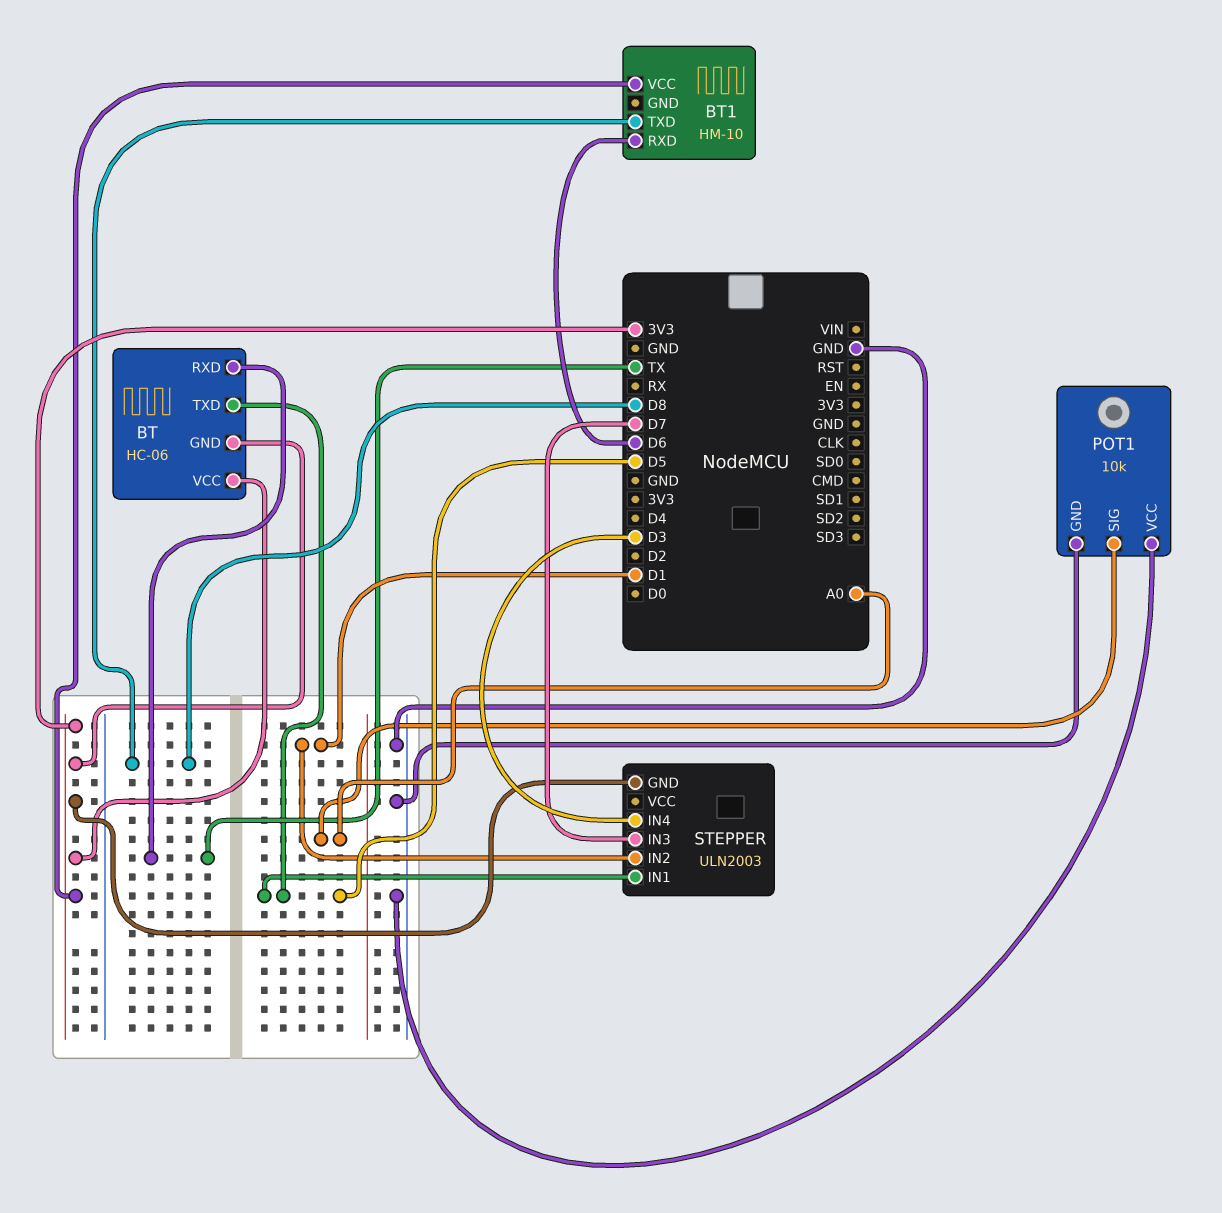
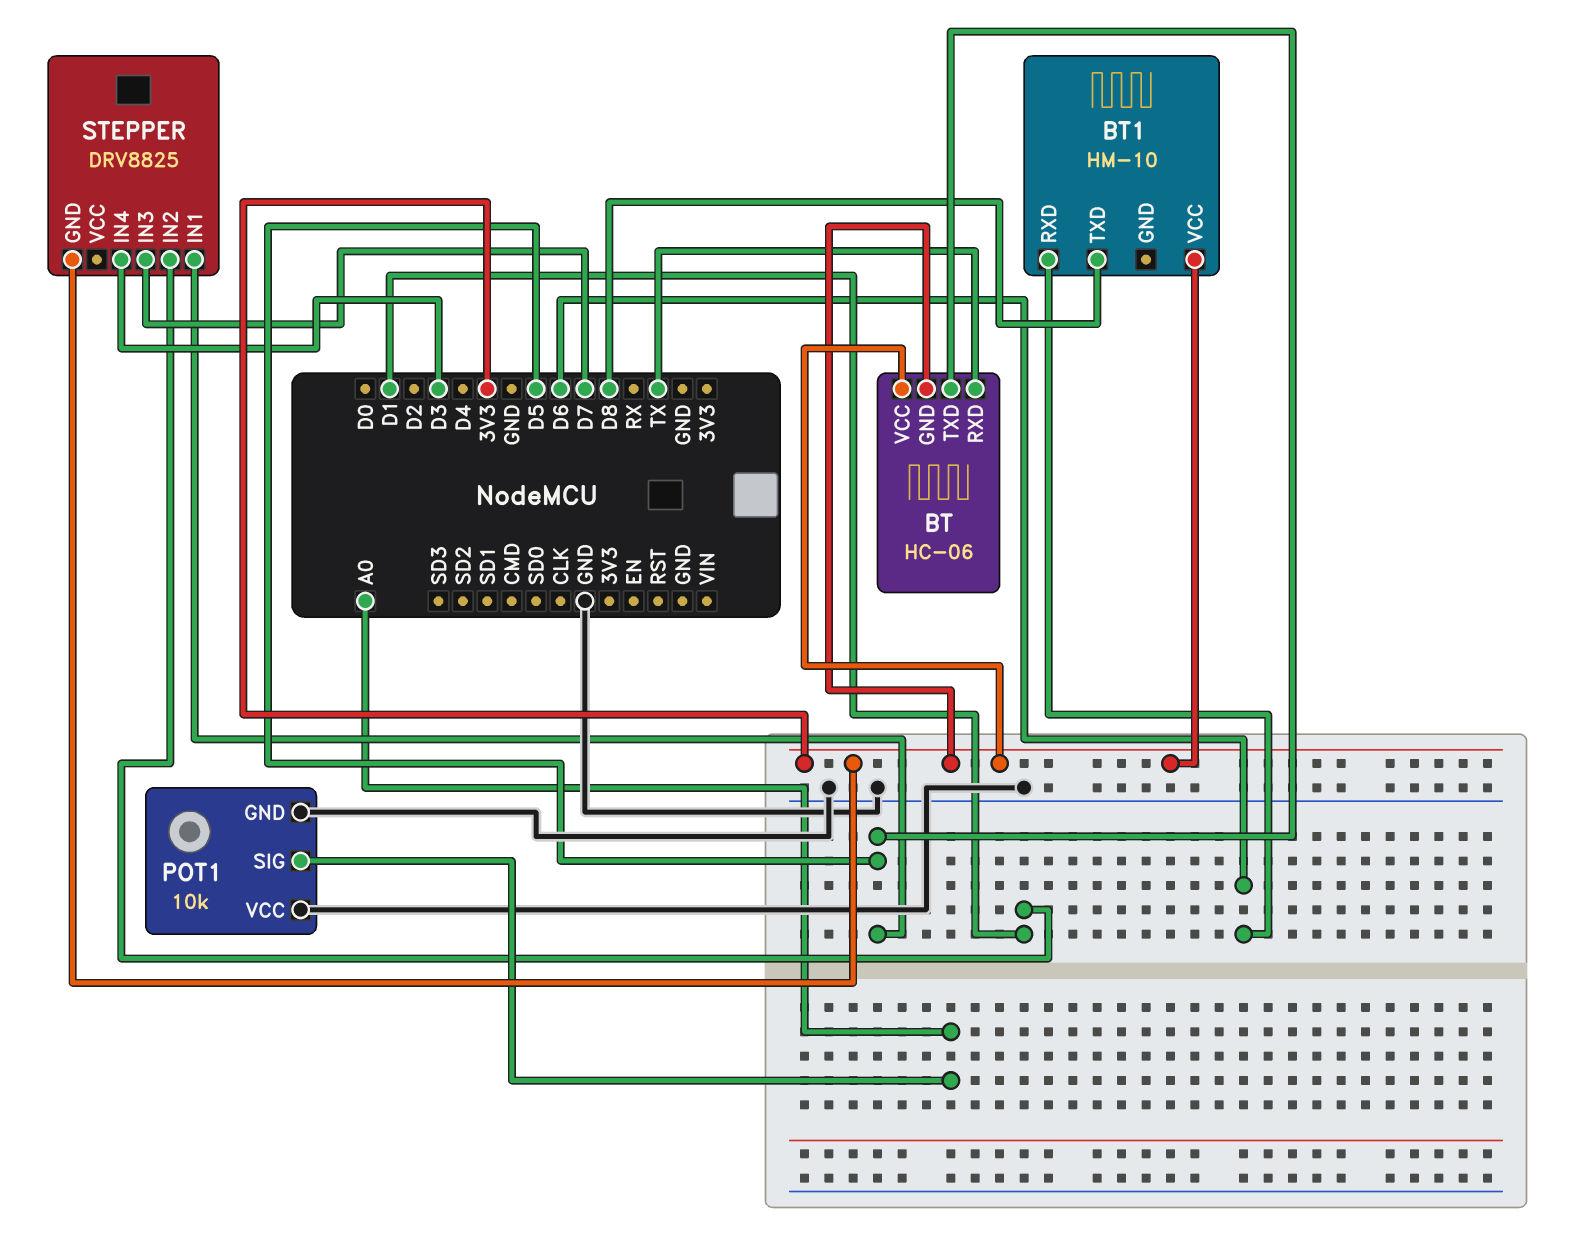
STEPPER: ULN2003 -> DRV8825

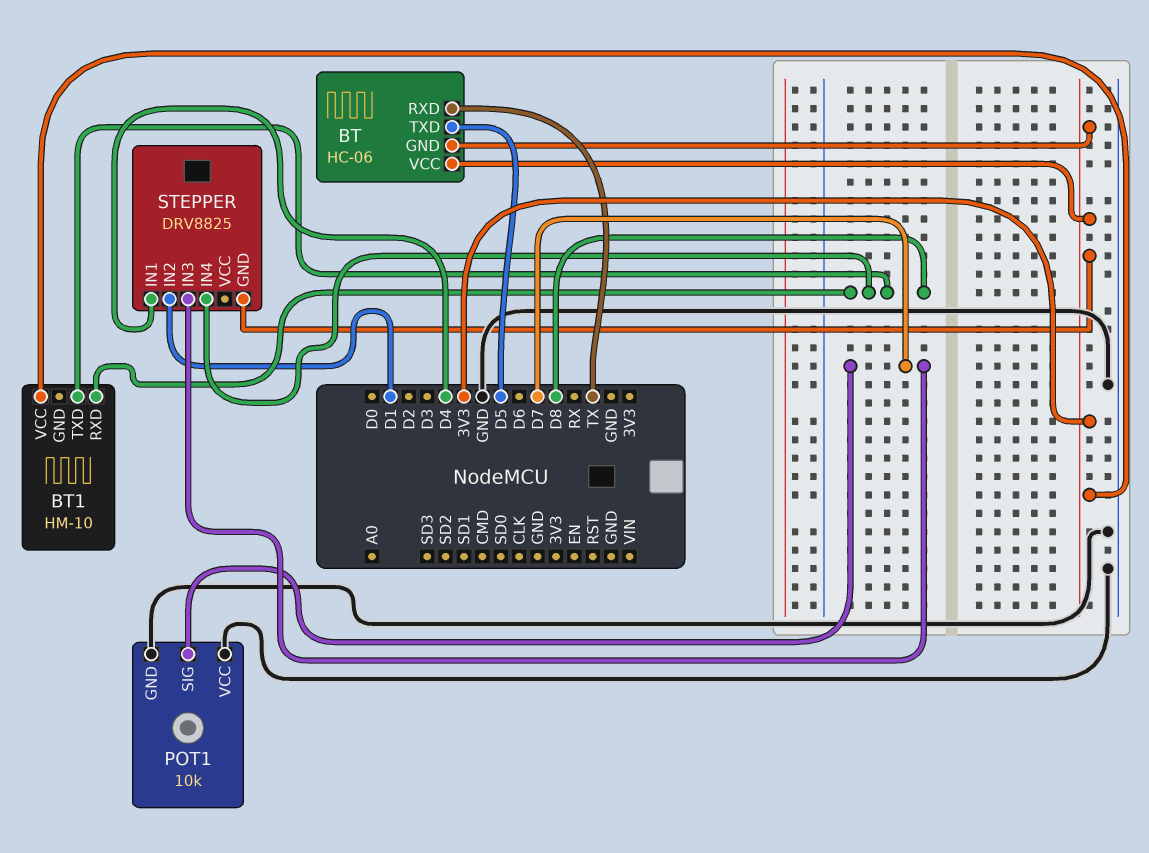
BT1 pin RXD: D6 -> D8
POT1 pin SIG: A0 -> D7
STEPPER pin IN1: D5 -> D4
STEPPER pin IN4: D3 -> D8

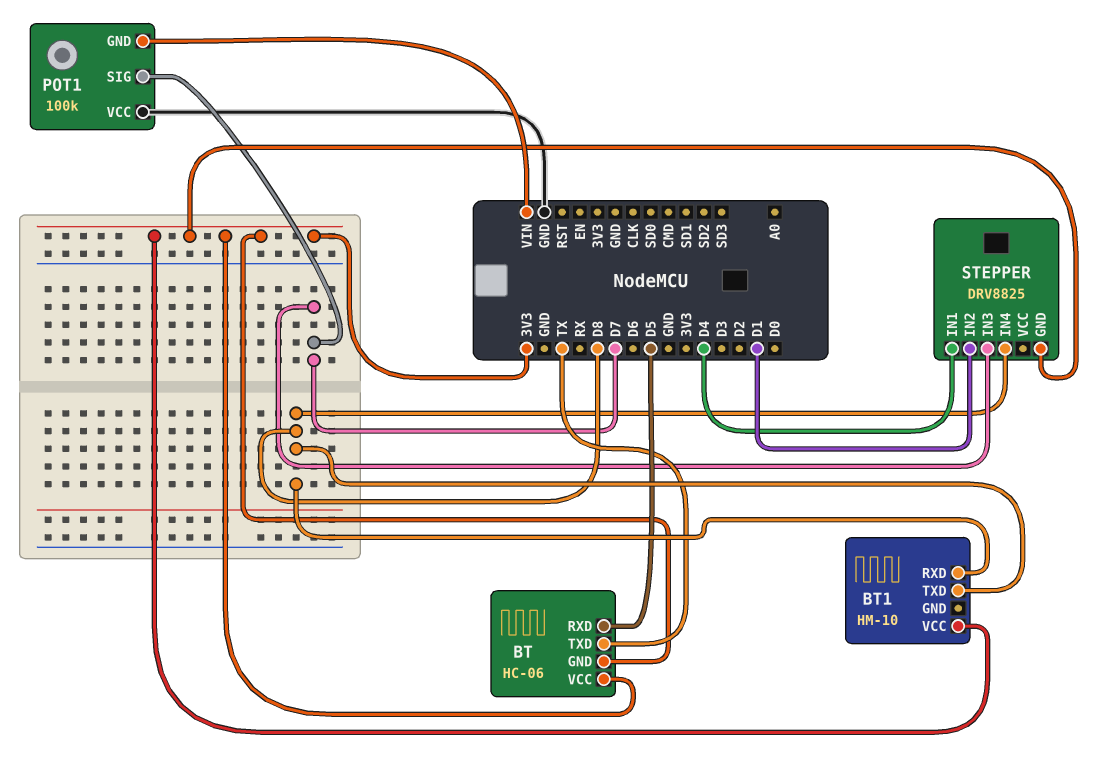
BT pin RXD: TX -> D5
BT pin TXD: D5 -> TX
POT1: 10k -> 100k
POT1 pin GND: GND -> VIN

